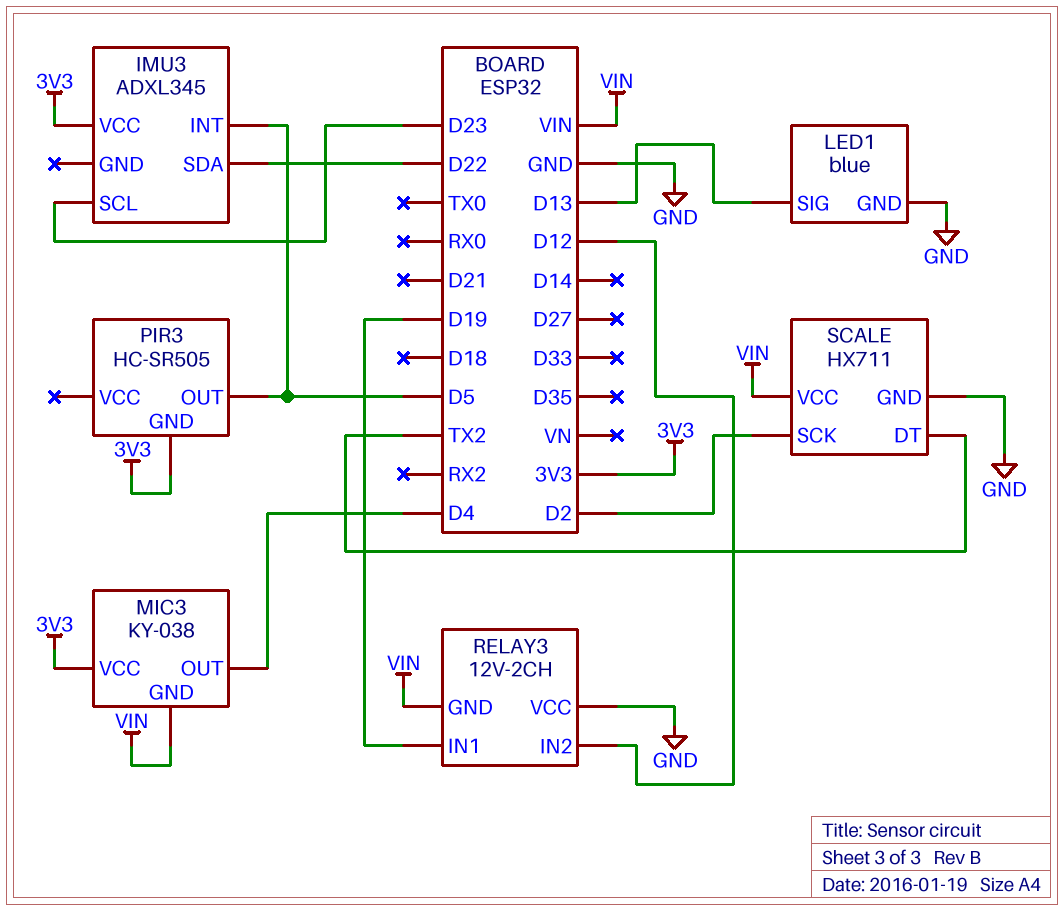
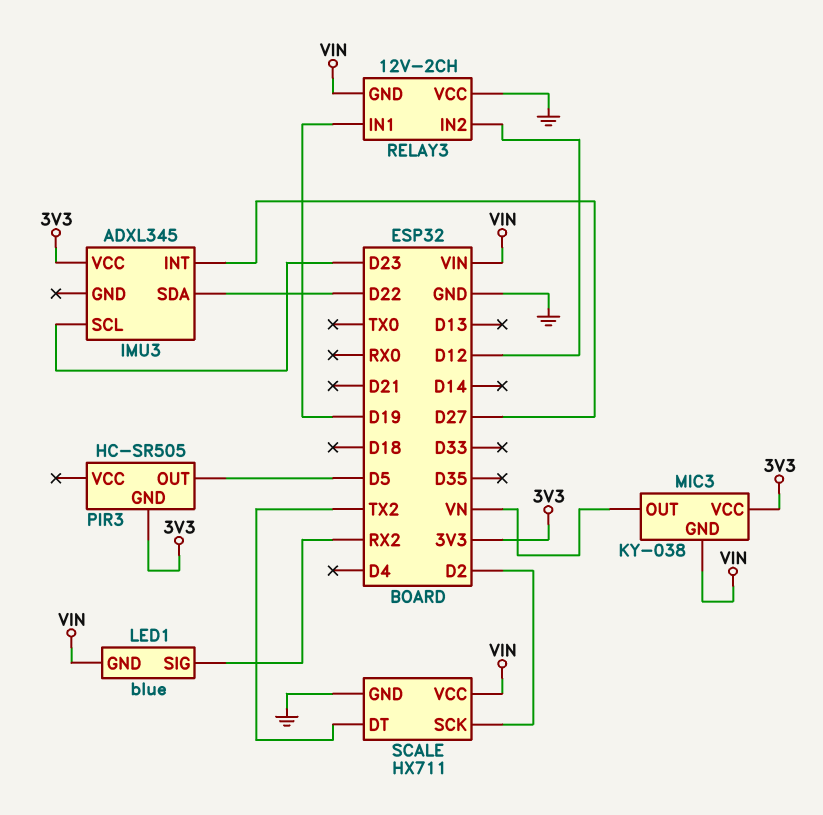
IMU3 pin INT: D5 -> D27
LED1 pin GND: GND -> VIN
LED1 pin SIG: D13 -> RX2
MIC3 pin OUT: D4 -> VN

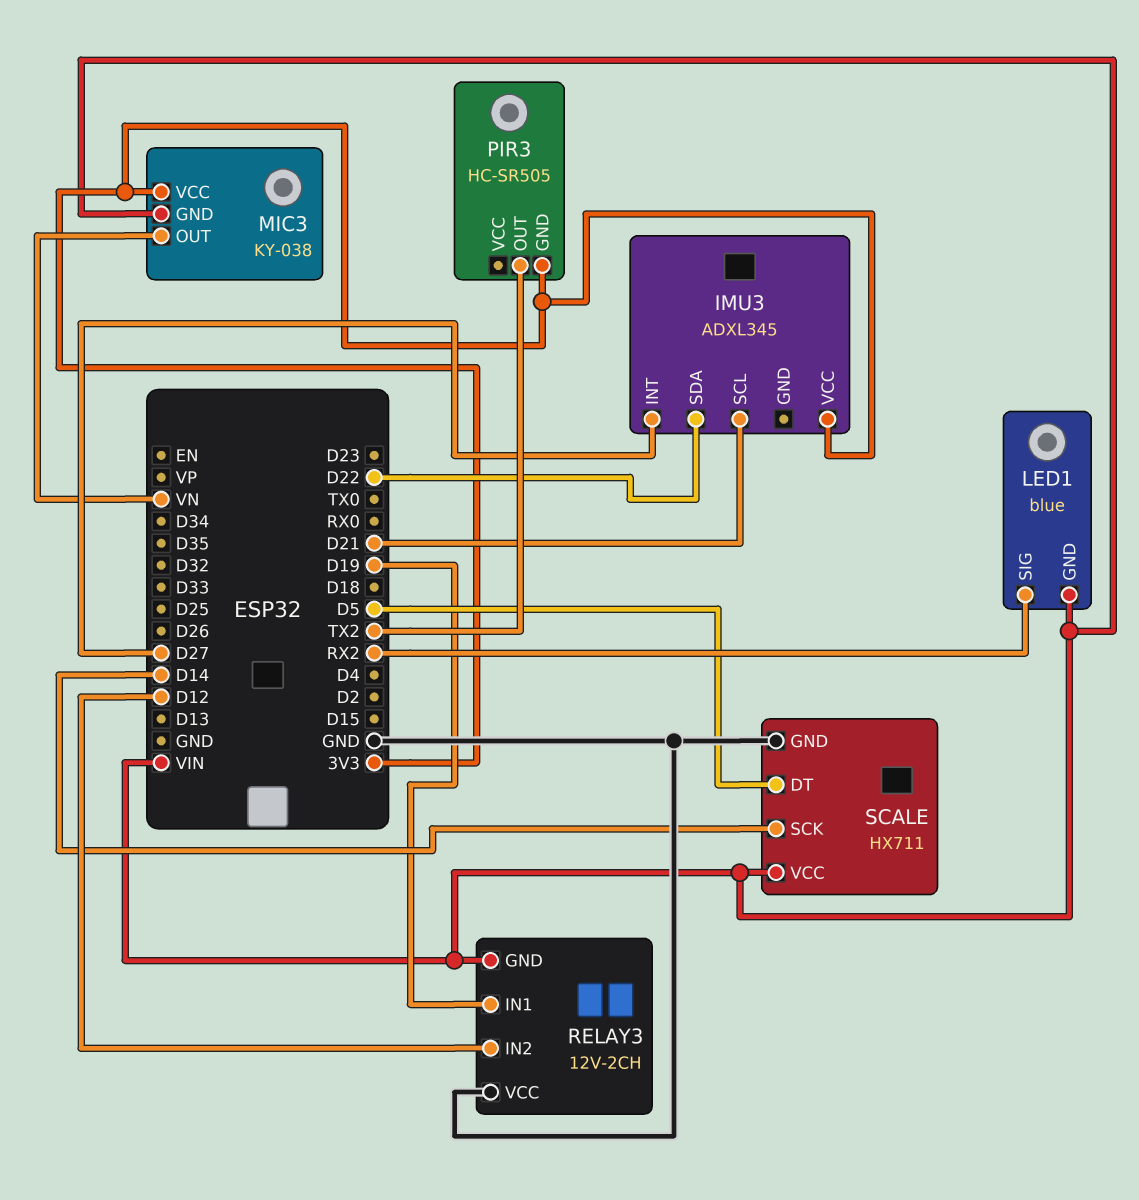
IMU3 pin SCL: D23 -> D21
PIR3 pin OUT: D5 -> TX2
SCALE pin DT: TX2 -> D5
SCALE pin SCK: D2 -> D14

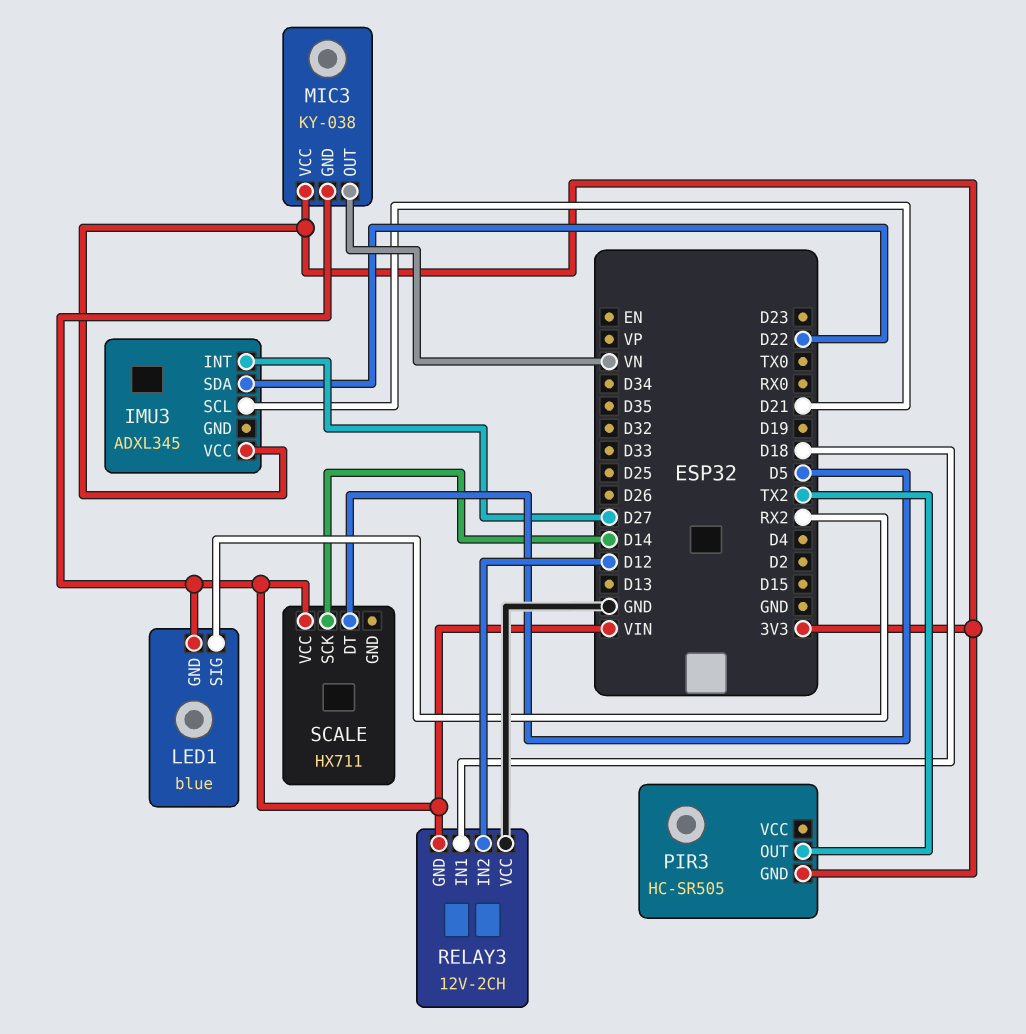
RELAY3 pin IN1: D19 -> D18
SCALE pin GND: GND -> none

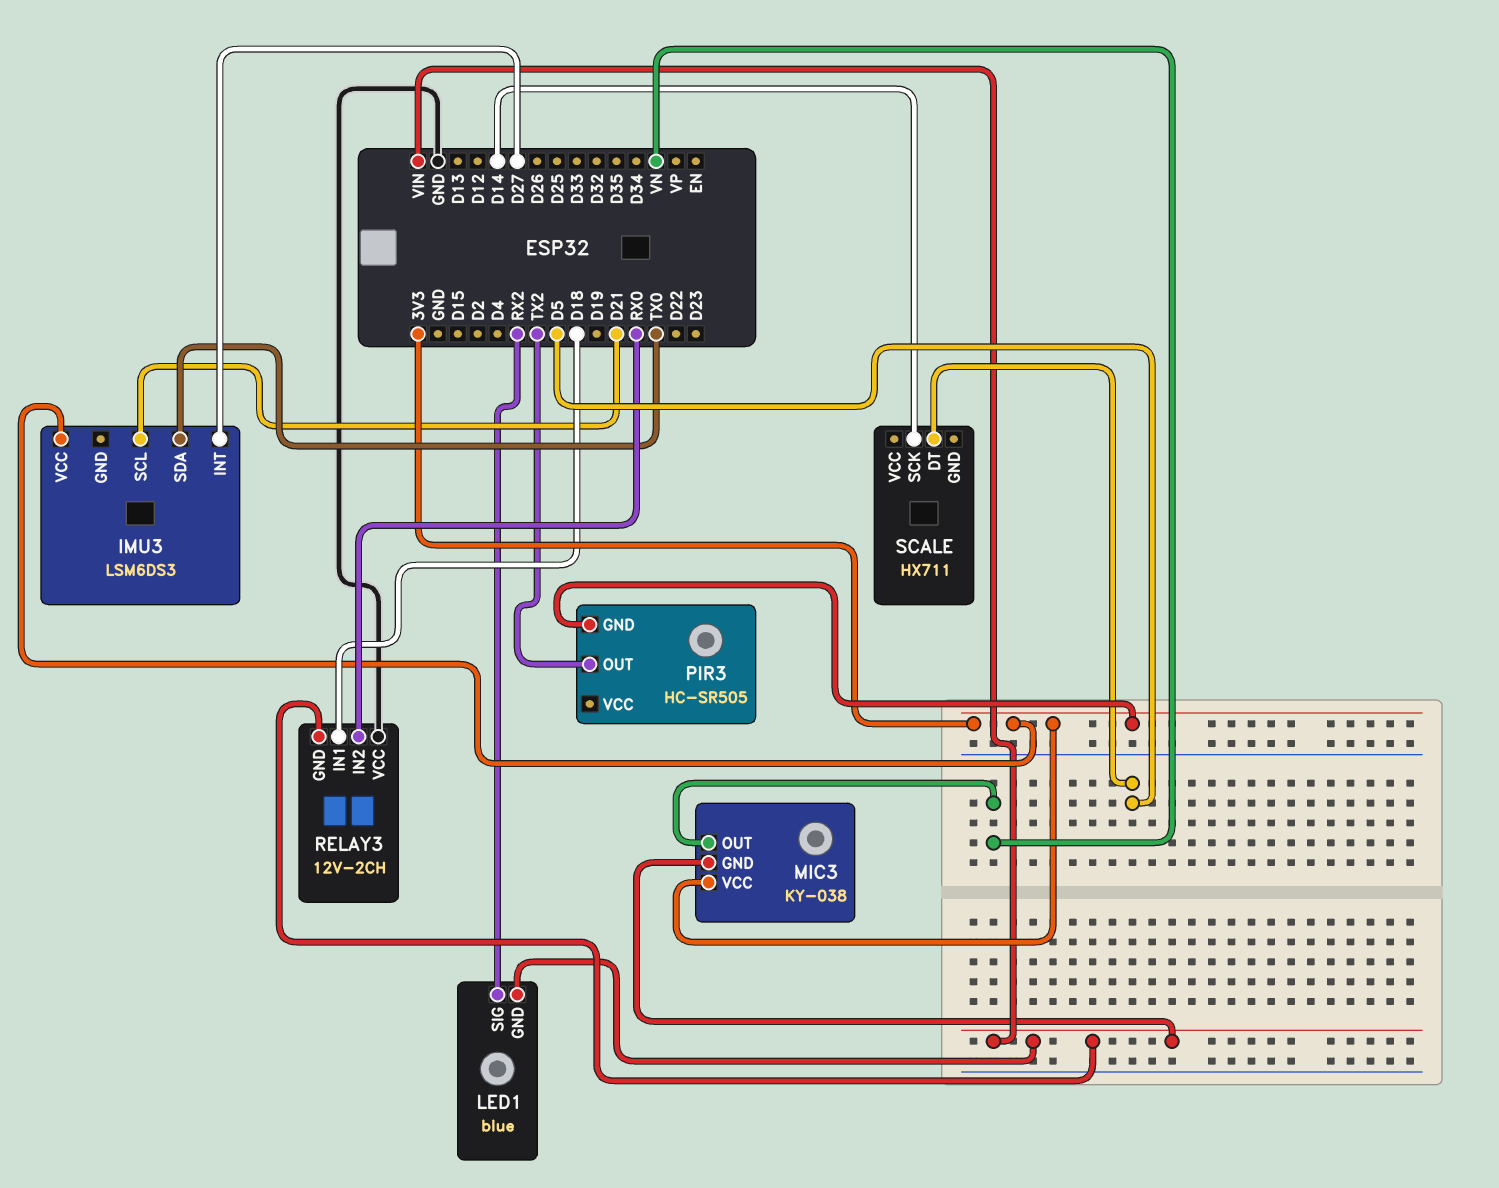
IMU3: ADXL345 -> LSM6DS3
IMU3 pin SDA: D22 -> TX0
RELAY3 pin IN2: D12 -> RX0
SCALE pin VCC: VIN -> none

